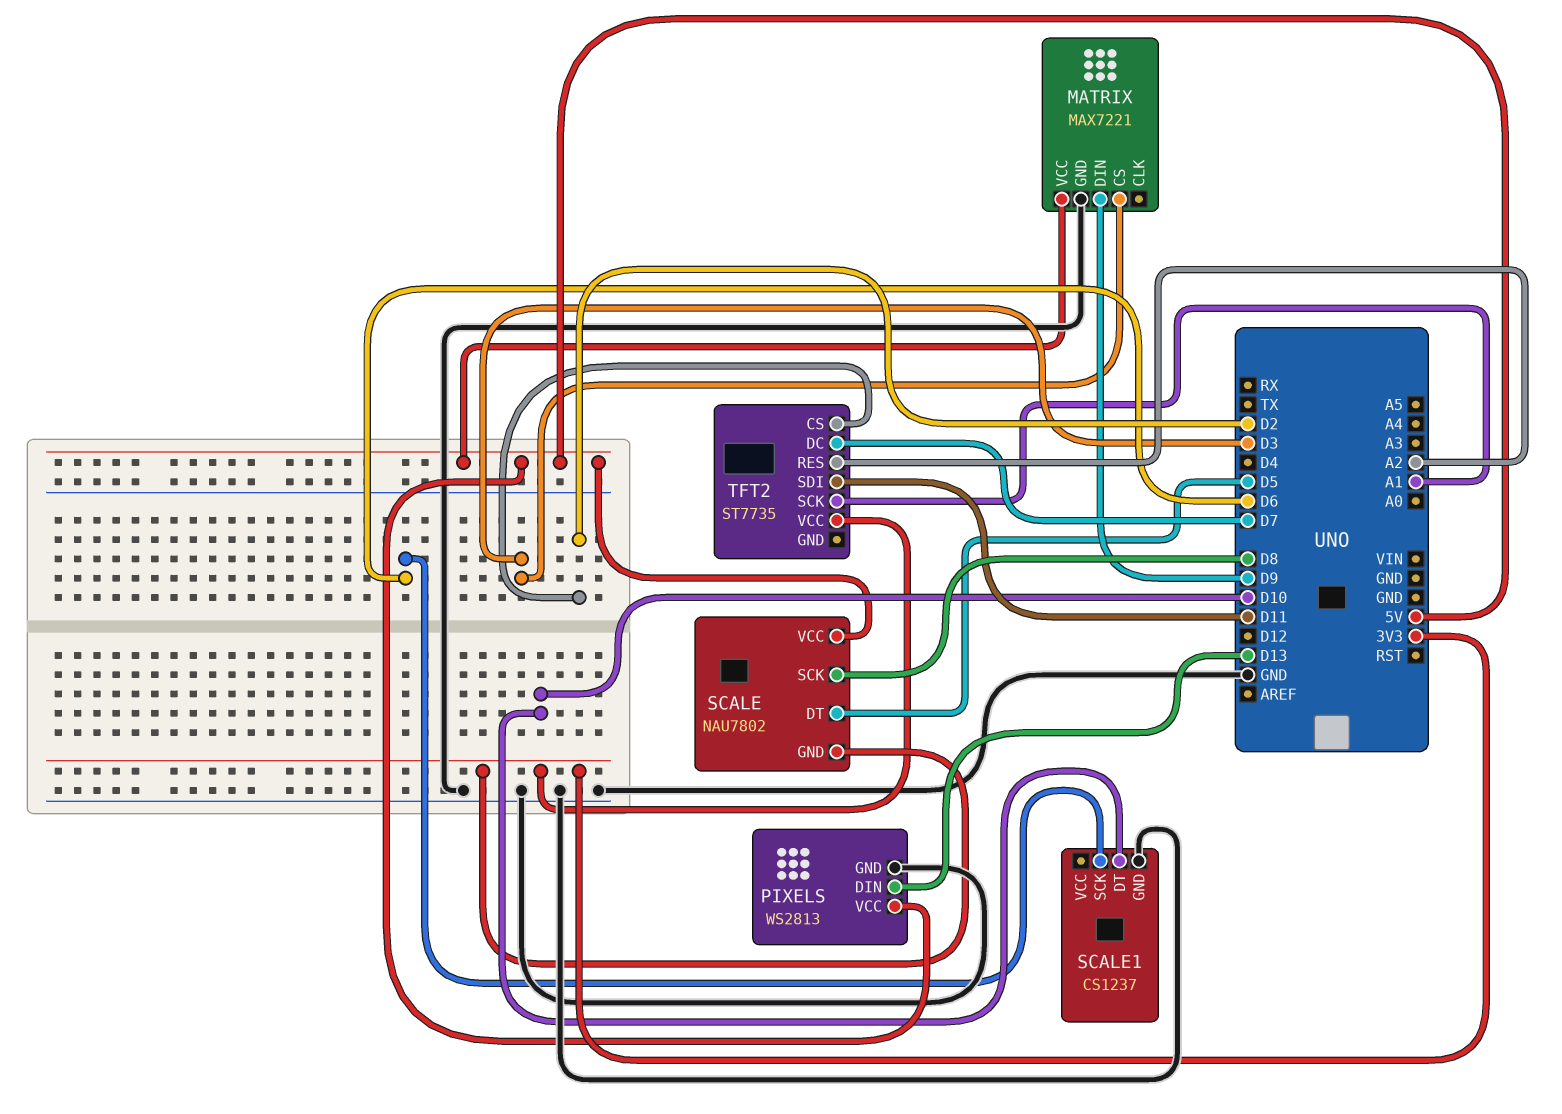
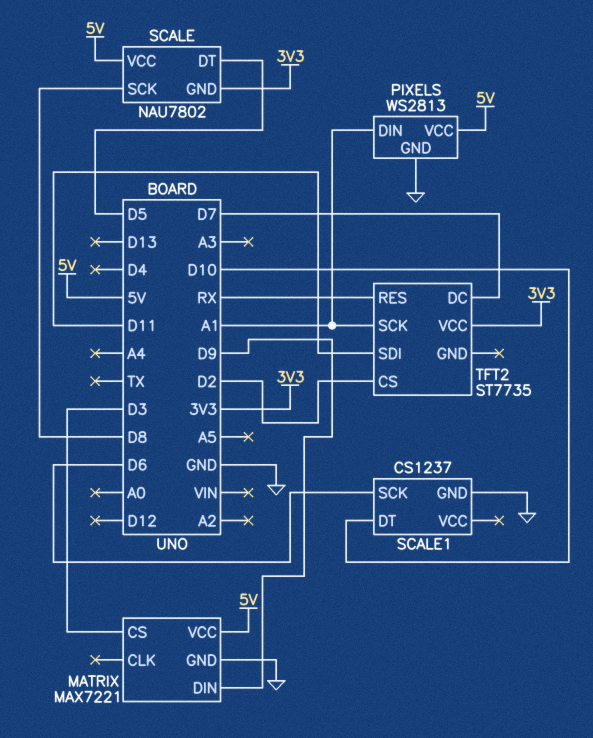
PIXELS pin DIN: D13 -> A1
TFT2 pin RES: A2 -> RX

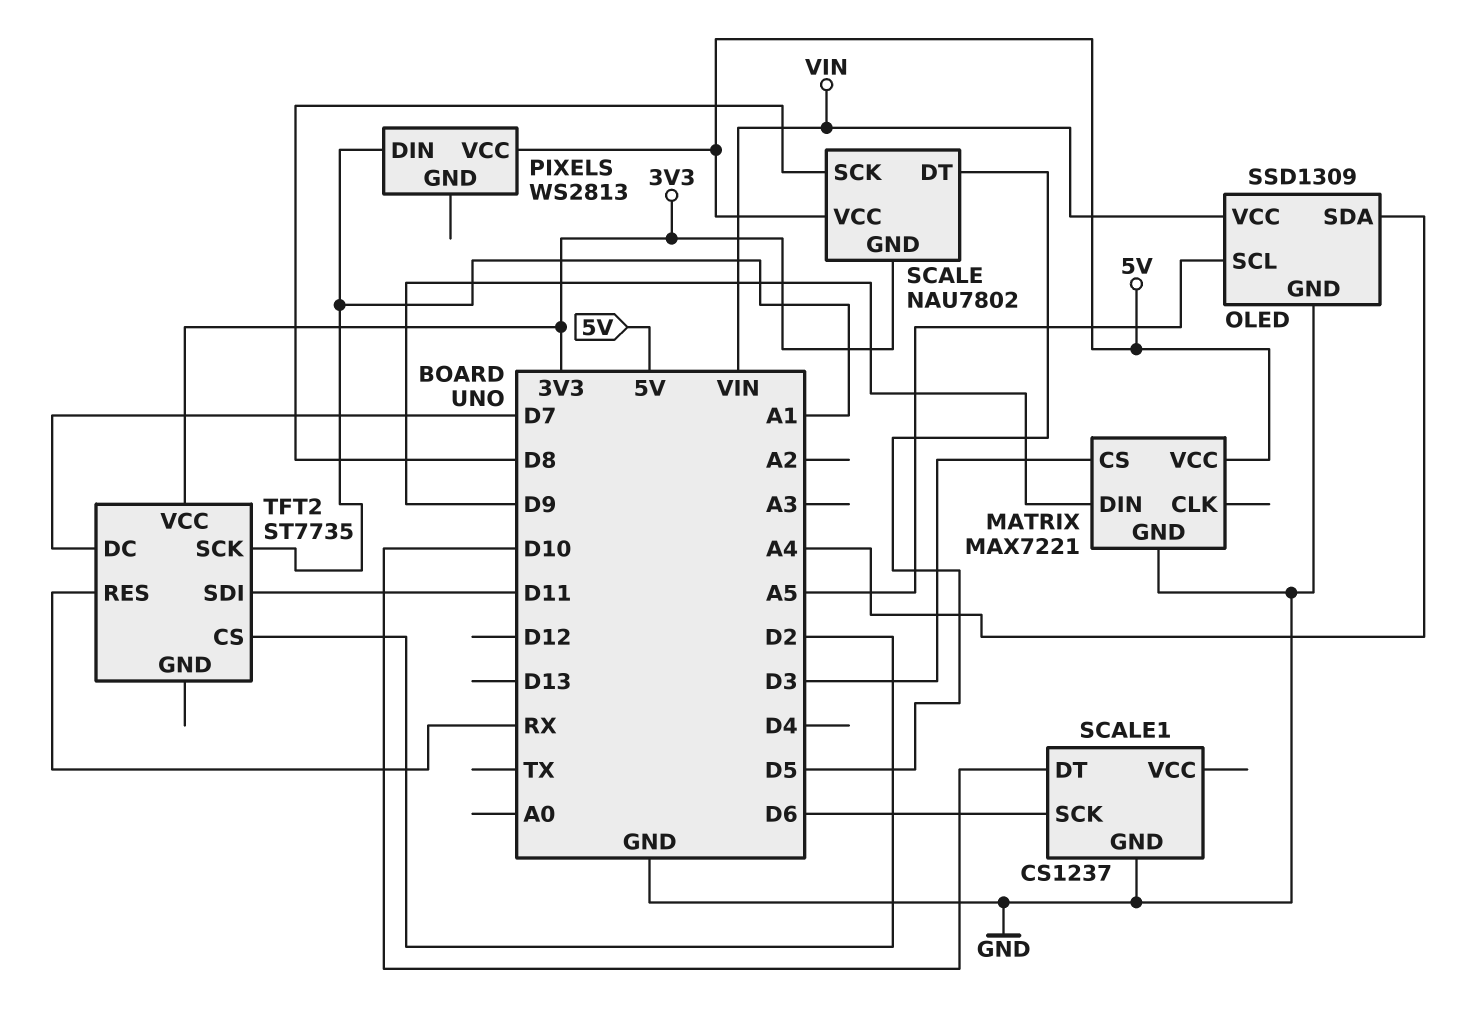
OLED: none -> SSD1309
OLED pin GND: none -> GND
OLED pin SCL: none -> A5
OLED pin SDA: none -> A4
OLED pin VCC: none -> VIN
PIXELS pin GND: GND -> none

